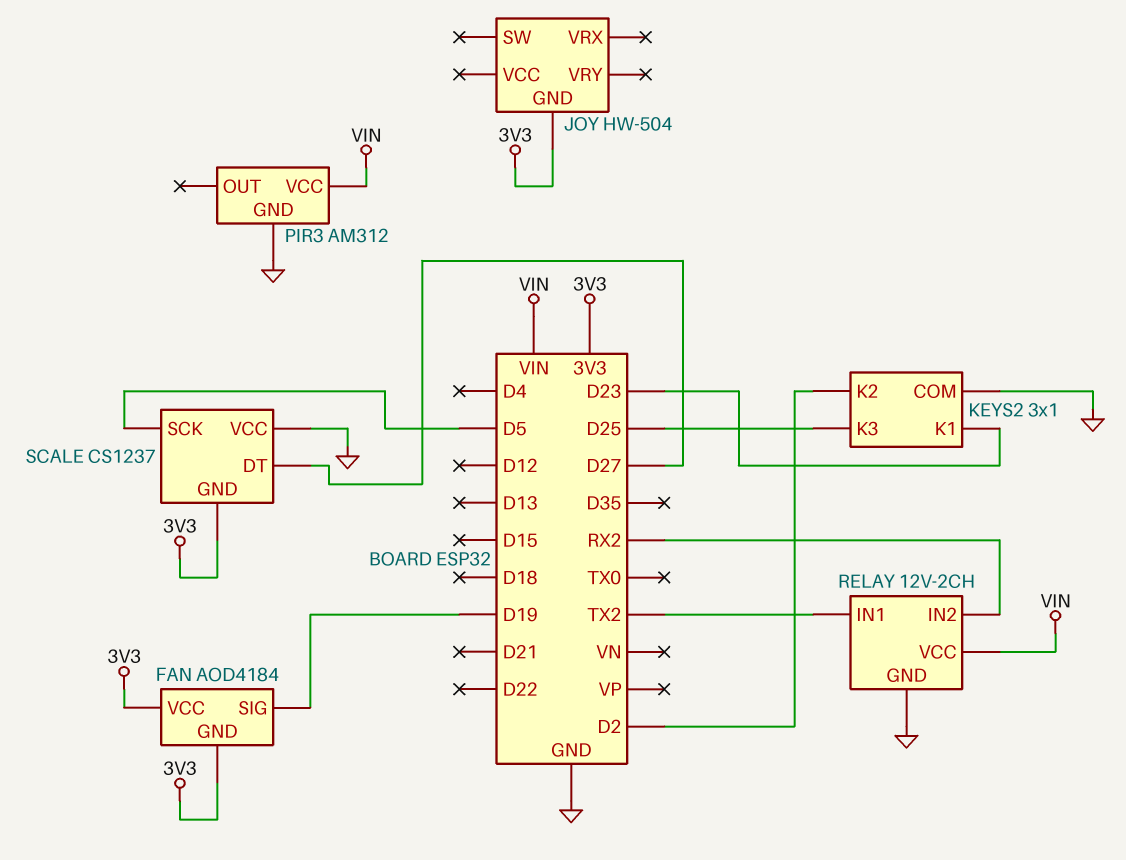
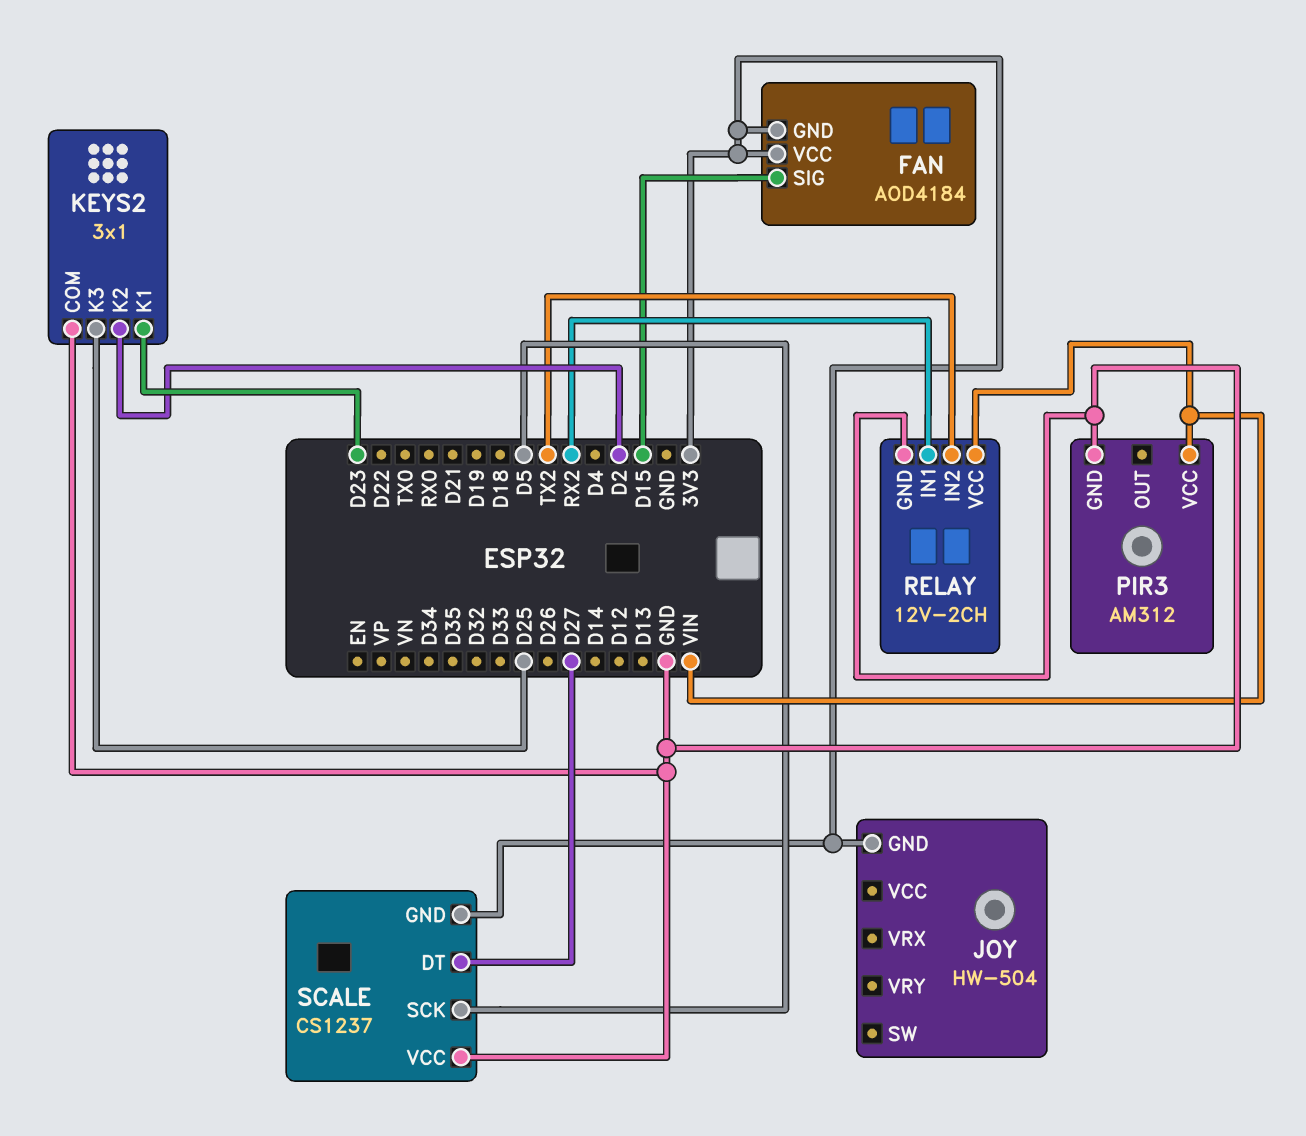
FAN pin SIG: D19 -> D15
RELAY pin IN1: TX2 -> RX2
RELAY pin IN2: RX2 -> TX2

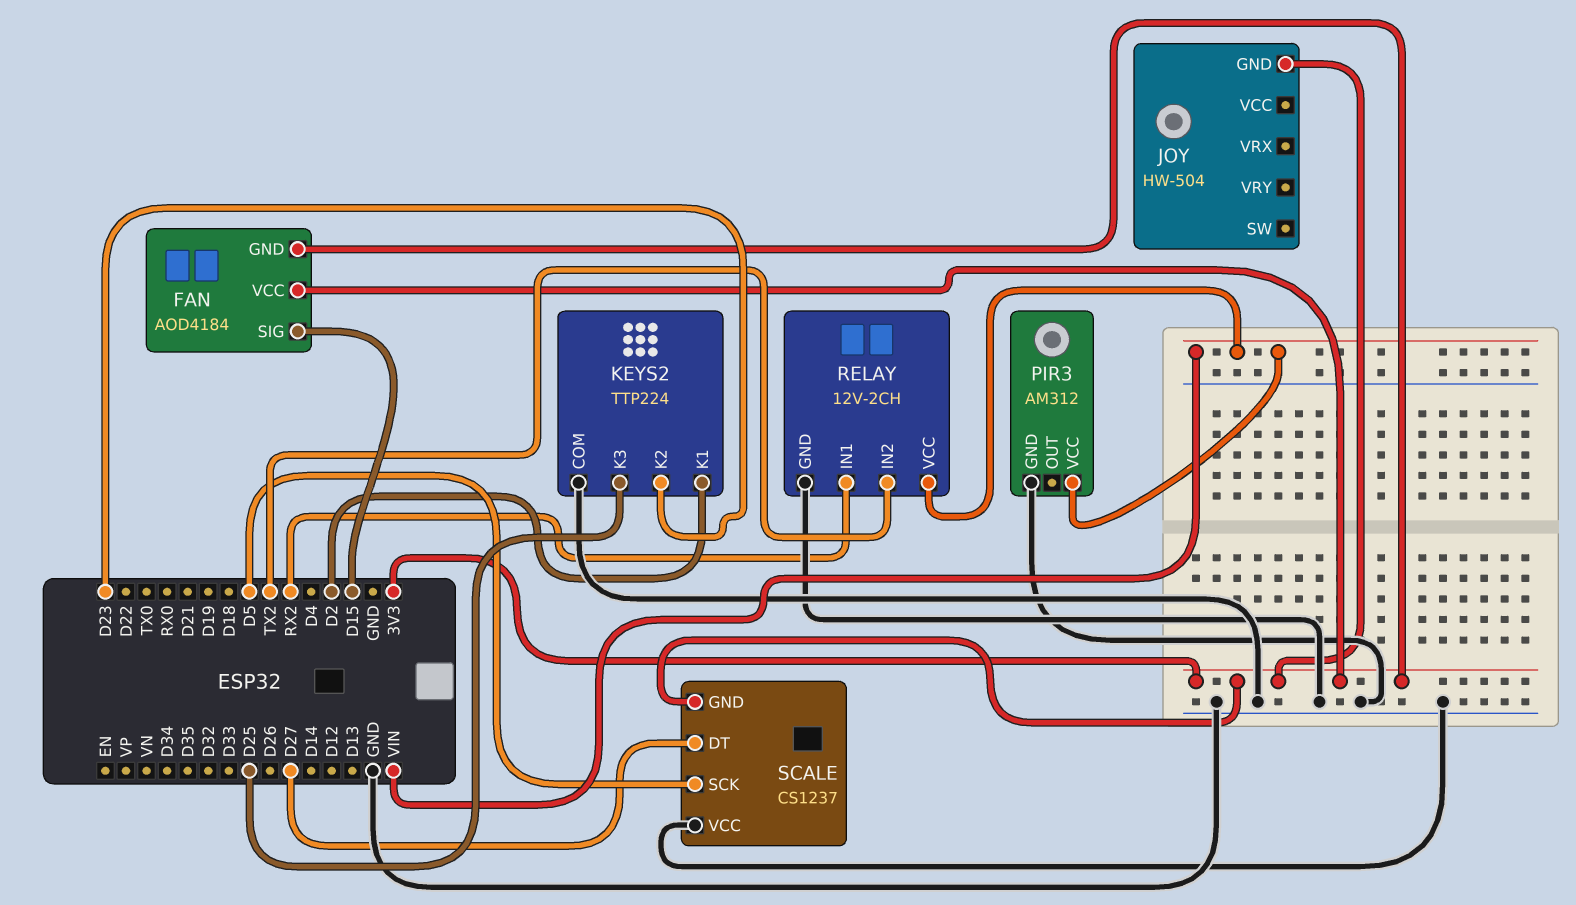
KEYS2: 3x1 -> TTP224
KEYS2 pin K1: D23 -> D2
KEYS2 pin K2: D2 -> D23

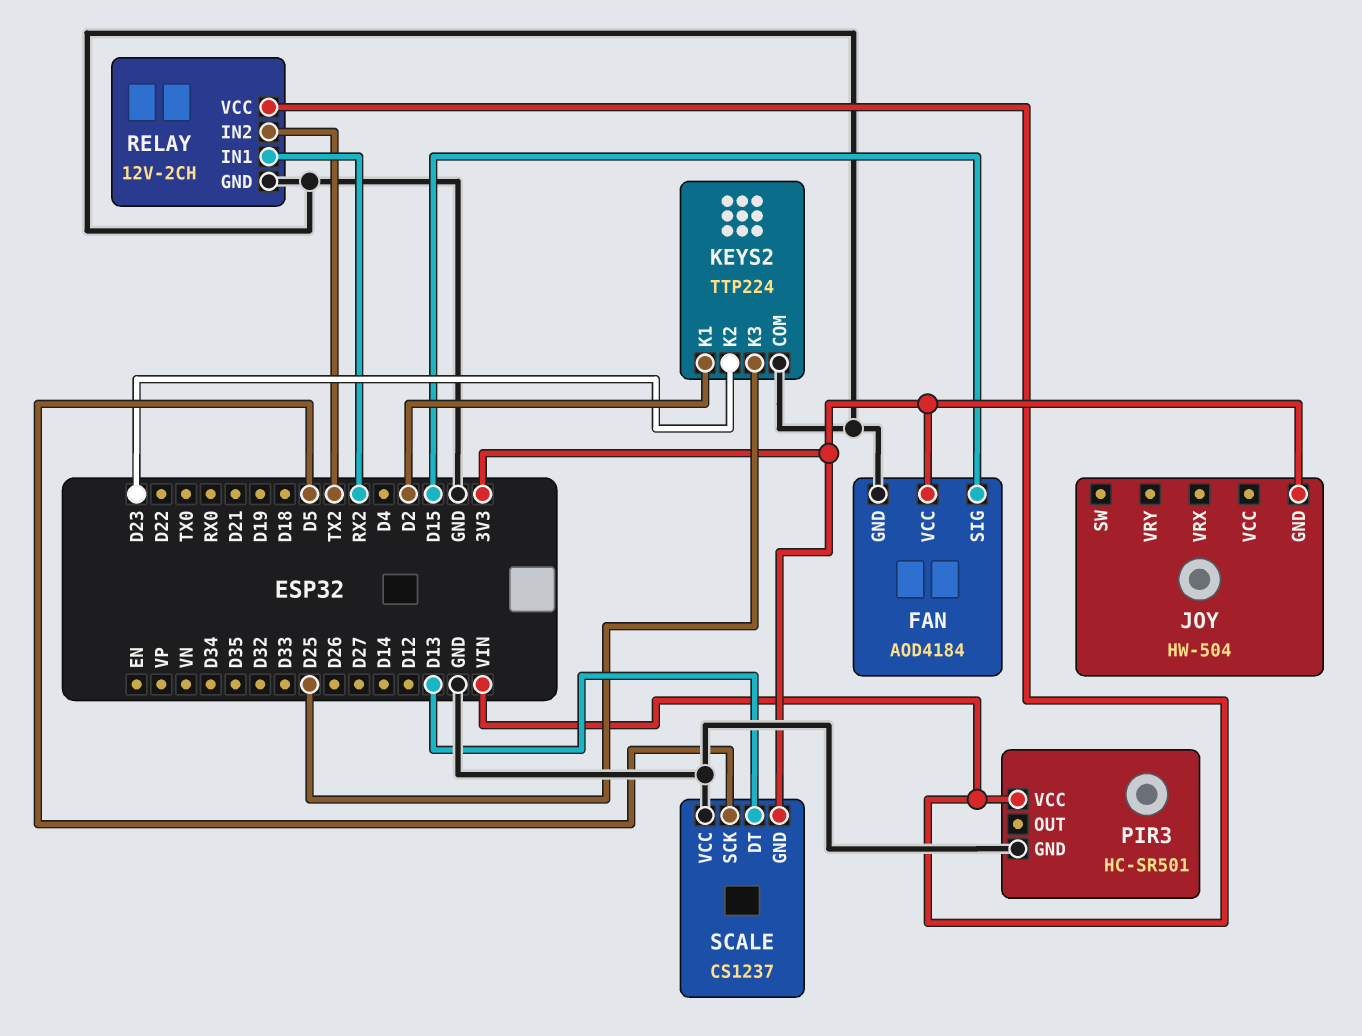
FAN pin GND: 3V3 -> GND
PIR3: AM312 -> HC-SR501
SCALE pin DT: D27 -> D13

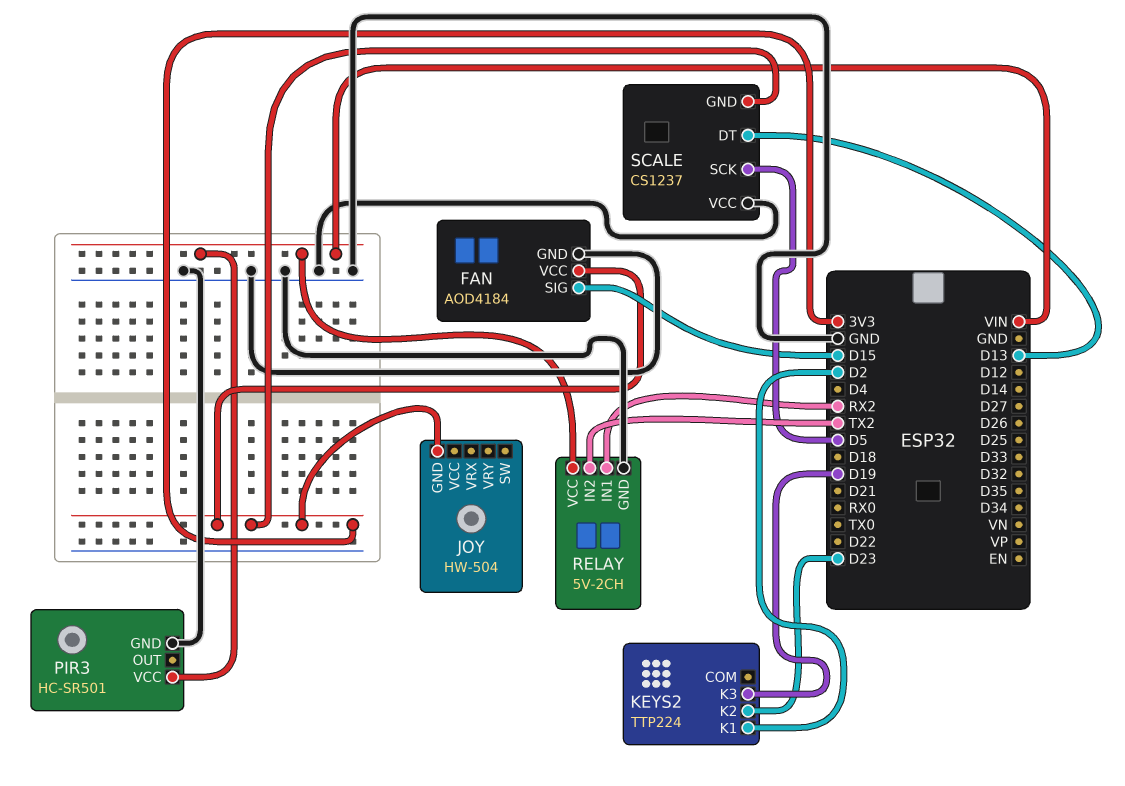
KEYS2 pin COM: GND -> none
KEYS2 pin K3: D25 -> D19
RELAY: 12V-2CH -> 5V-2CH

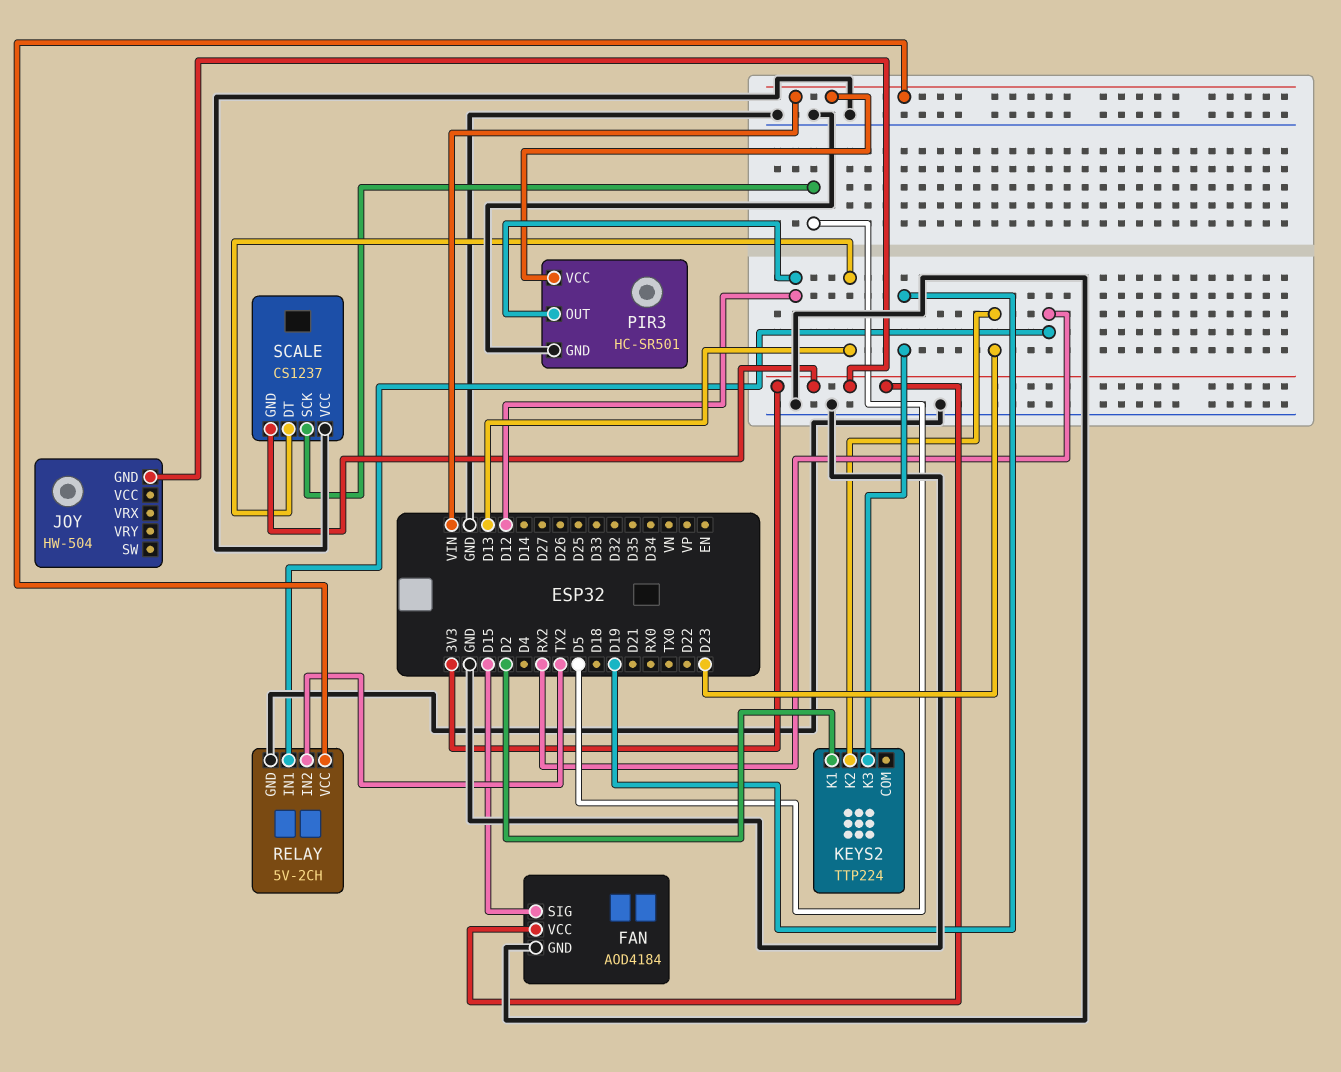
PIR3 pin OUT: none -> D12

